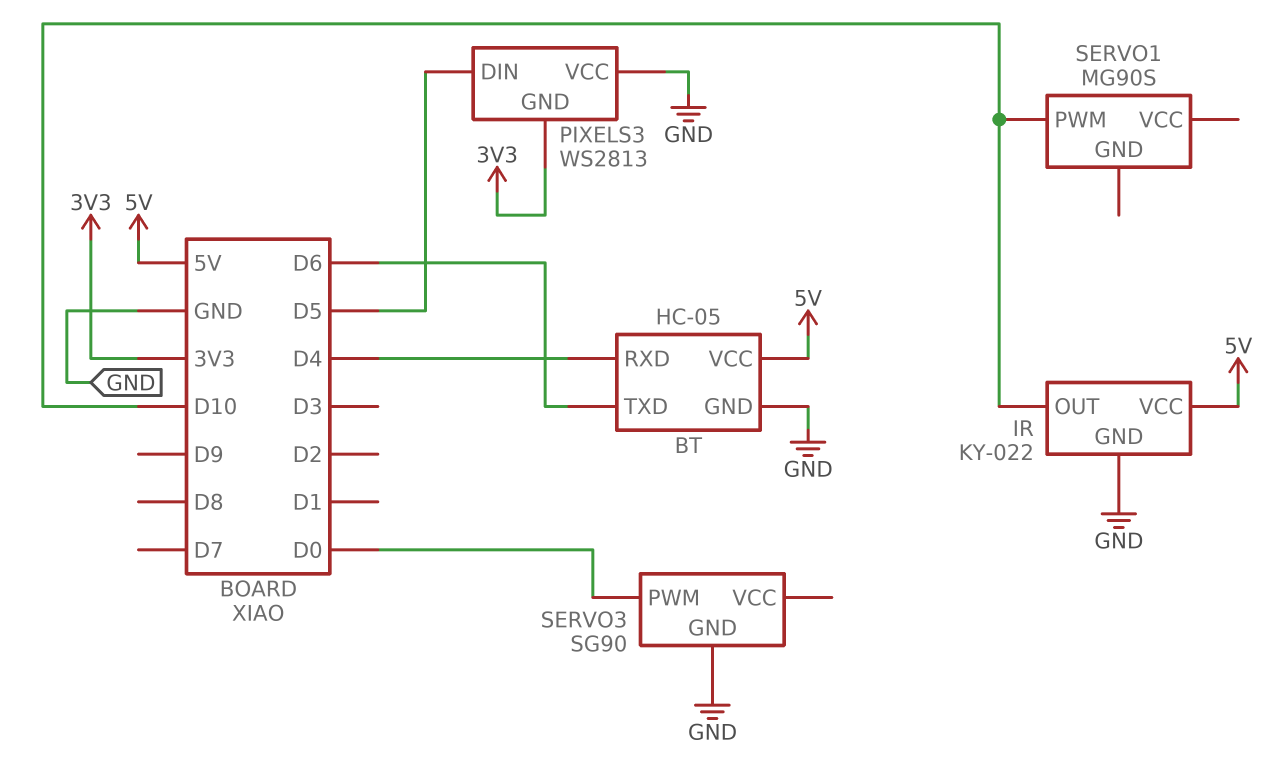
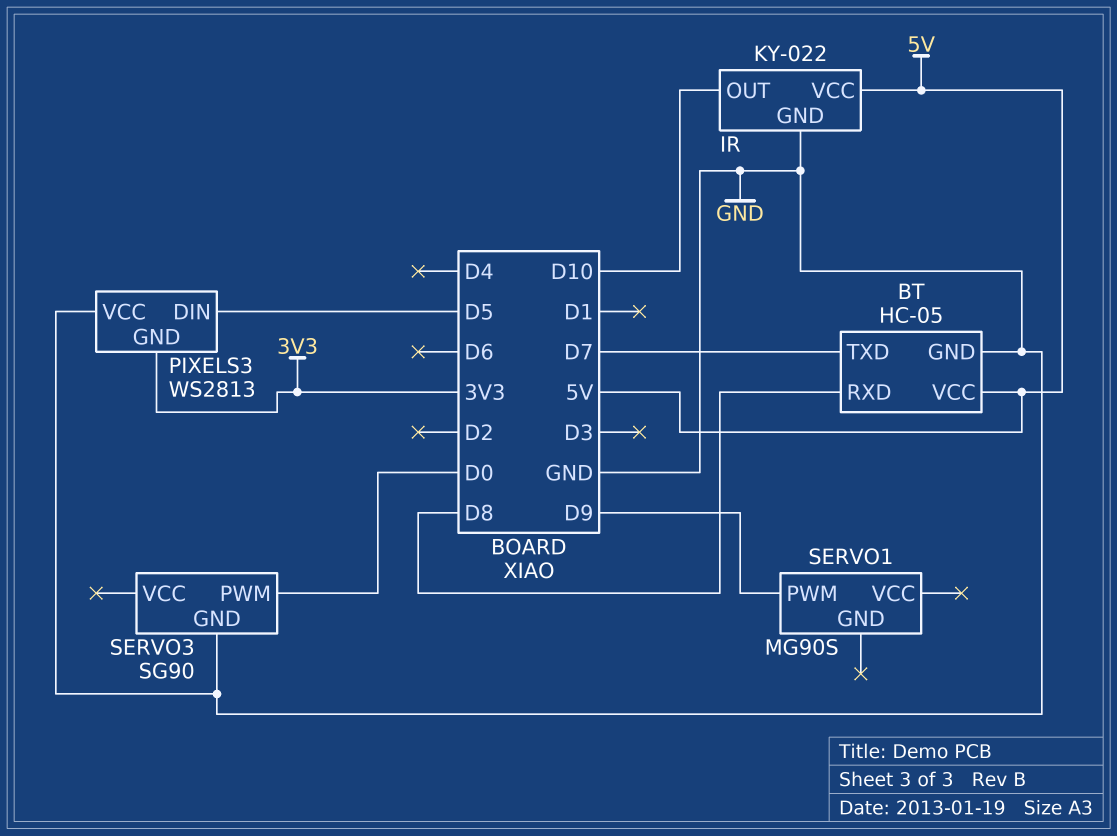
BT pin RXD: D4 -> D8
BT pin TXD: D6 -> D7
SERVO1 pin PWM: D10 -> D9

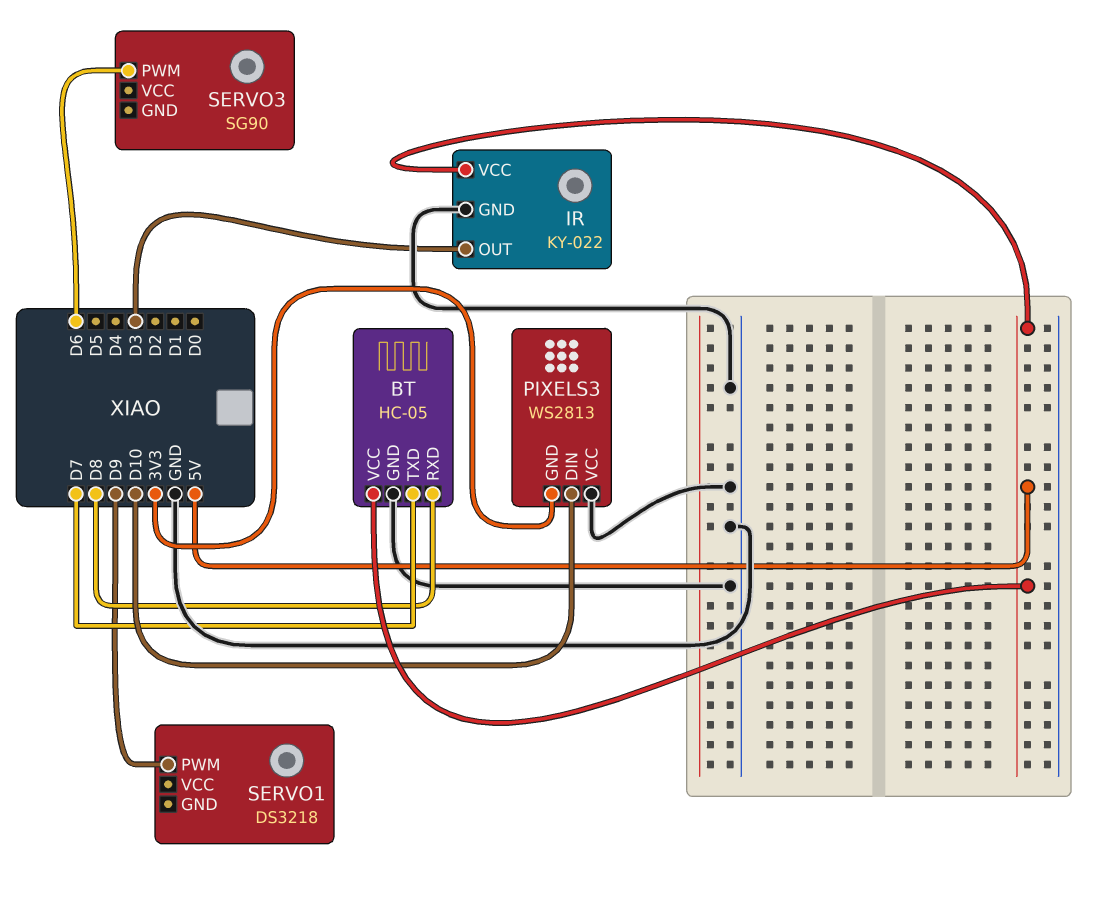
IR pin OUT: D10 -> D3
PIXELS3 pin DIN: D5 -> D10
SERVO1: MG90S -> DS3218
SERVO3 pin GND: GND -> none
SERVO3 pin PWM: D0 -> D6

